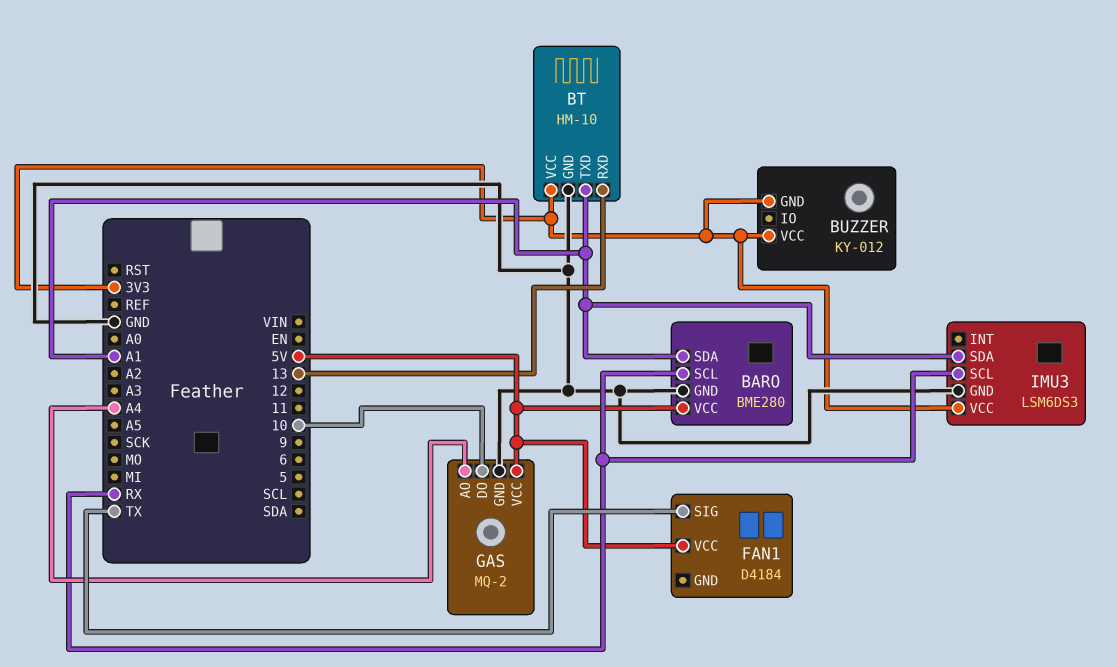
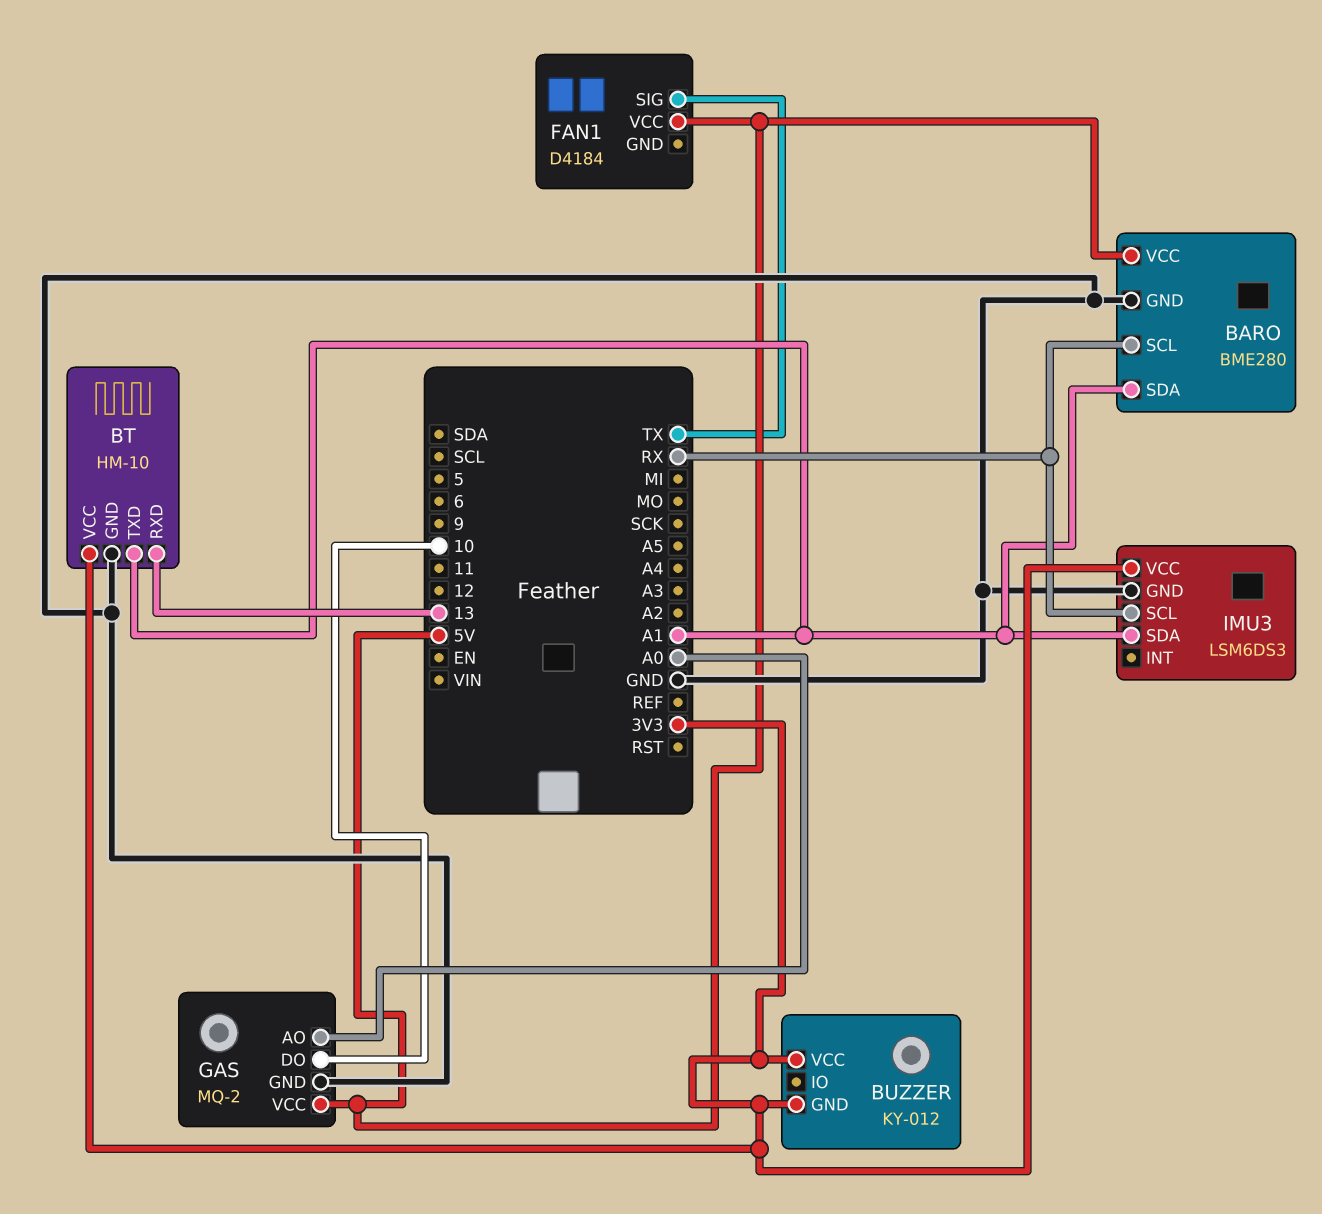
GAS pin AO: A4 -> A0

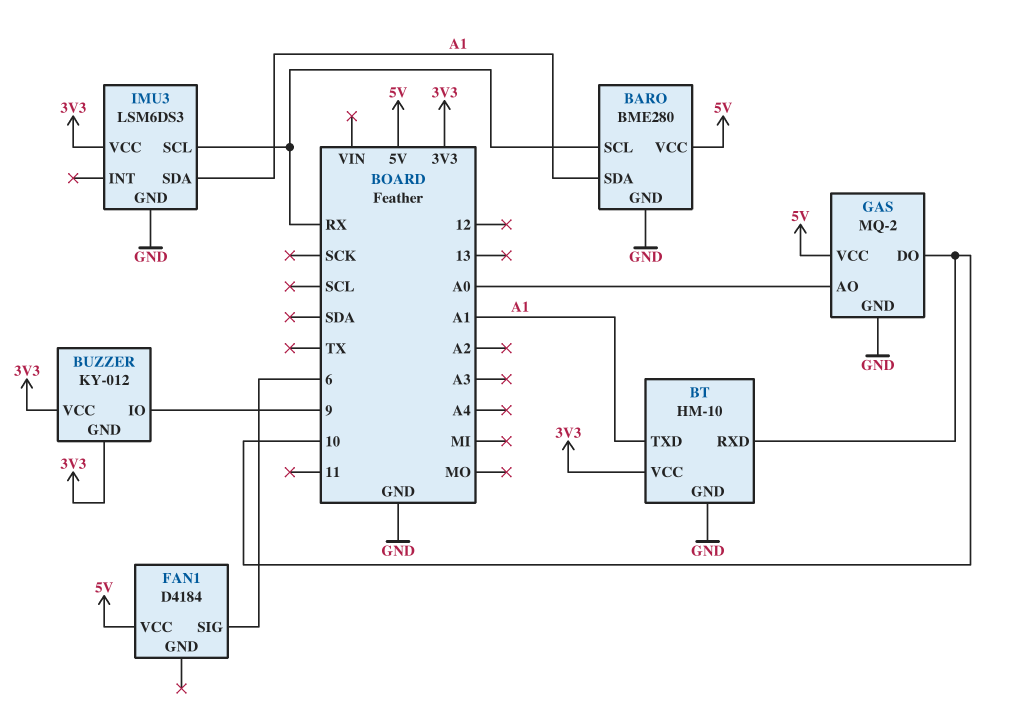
BT pin RXD: 13 -> 10
BUZZER pin IO: none -> 9
FAN1 pin SIG: TX -> 6

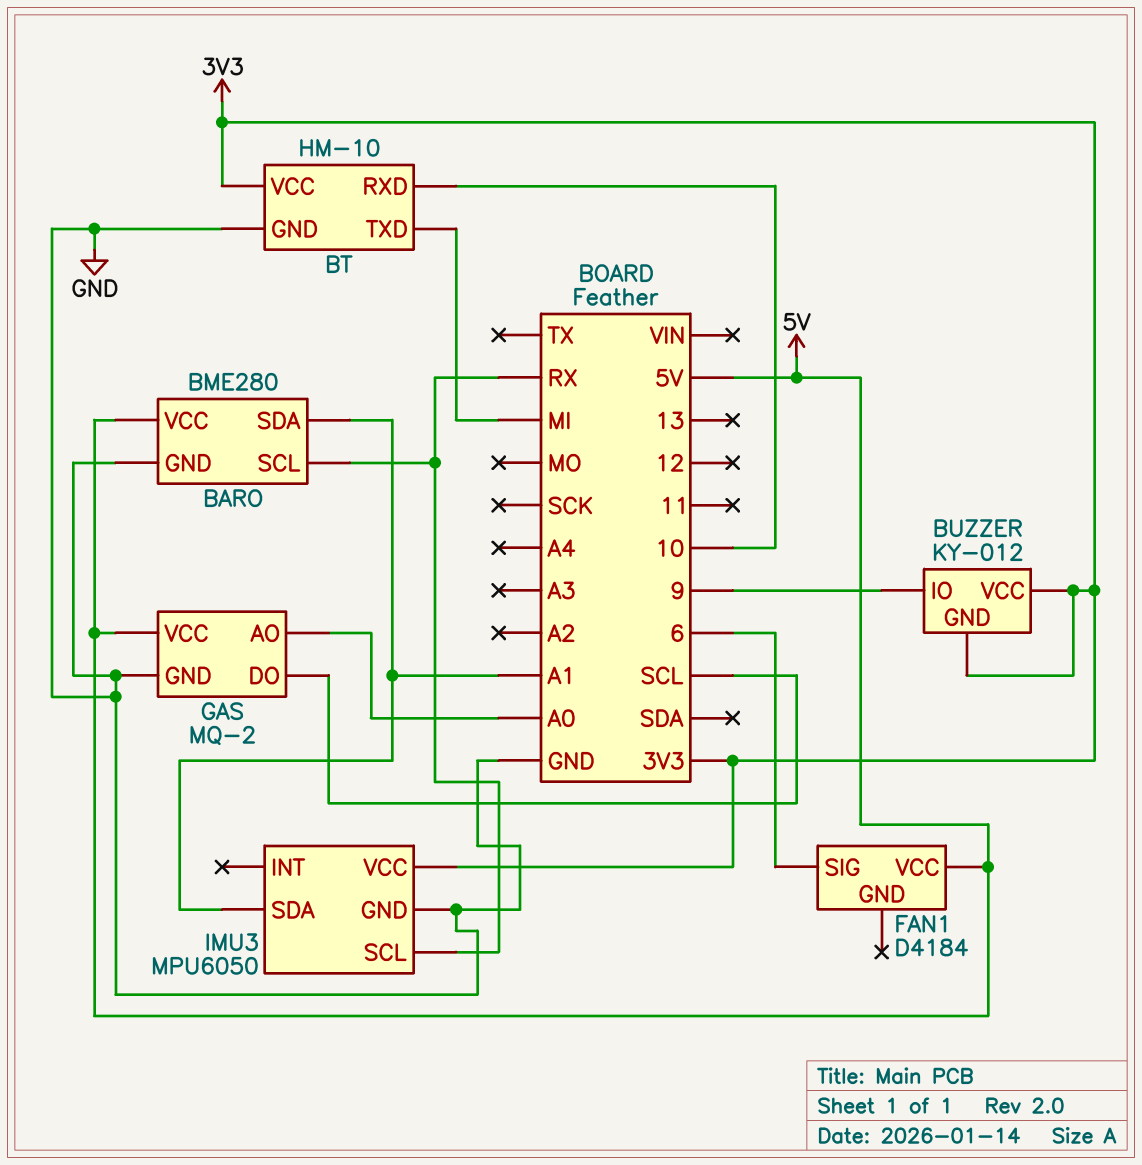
BT pin TXD: A1 -> MI
GAS pin DO: 10 -> SCL
IMU3: LSM6DS3 -> MPU6050

